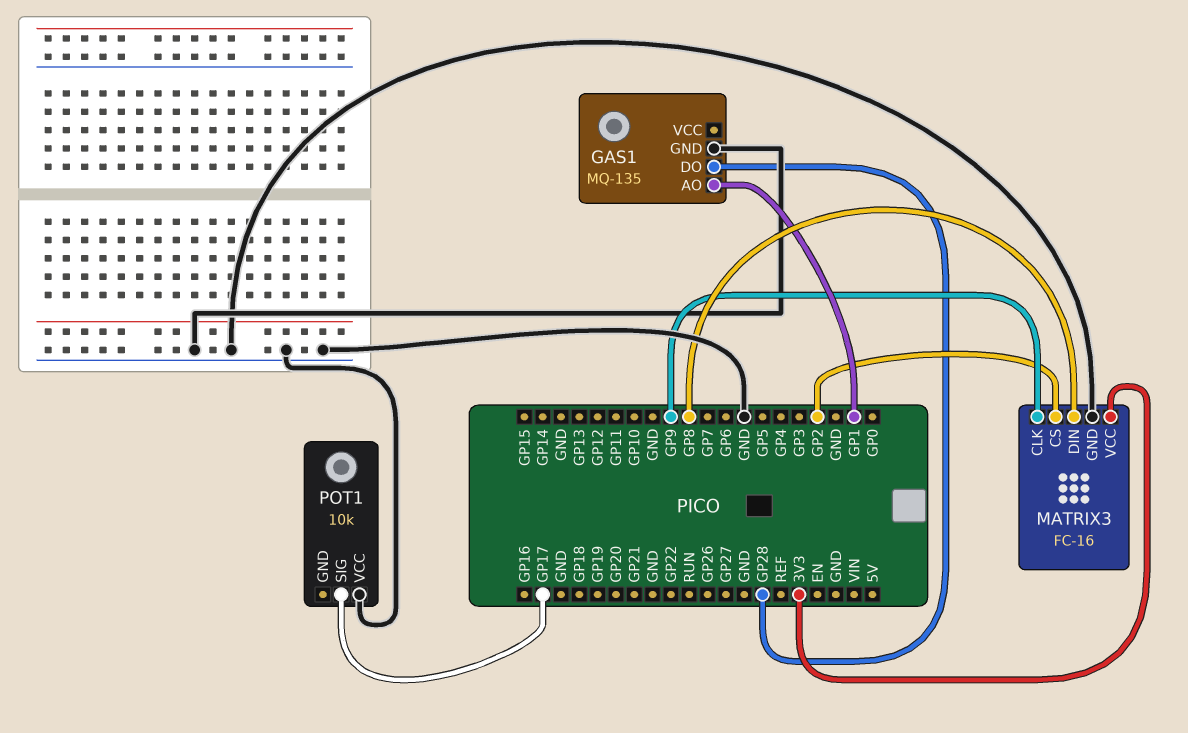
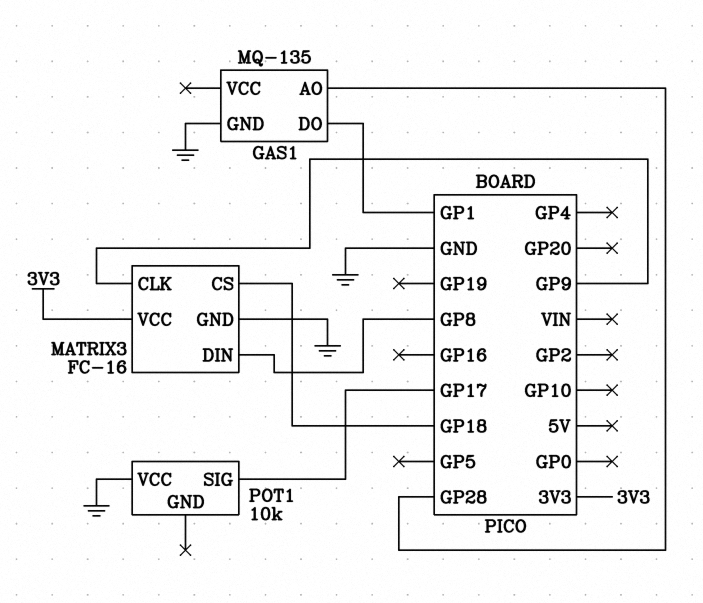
GAS1 pin AO: GP1 -> GP28
GAS1 pin DO: GP28 -> GP1
MATRIX3 pin CS: GP2 -> GP18

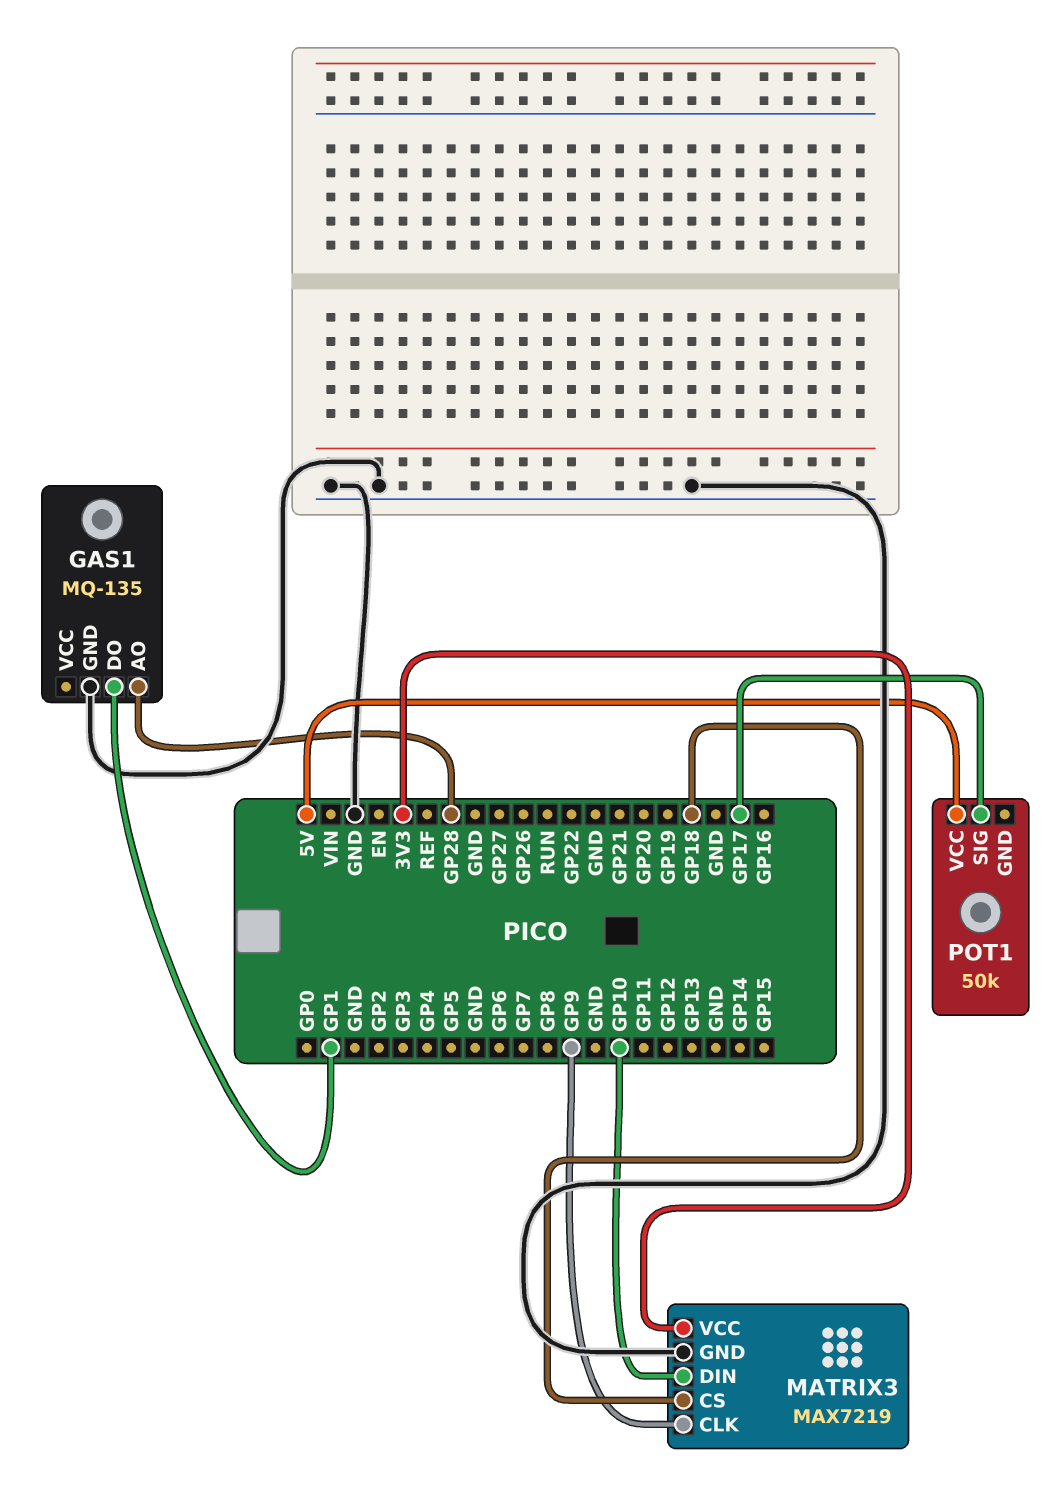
MATRIX3: FC-16 -> MAX7219
MATRIX3 pin DIN: GP8 -> GP10
POT1: 10k -> 50k
POT1 pin VCC: GND -> 5V

